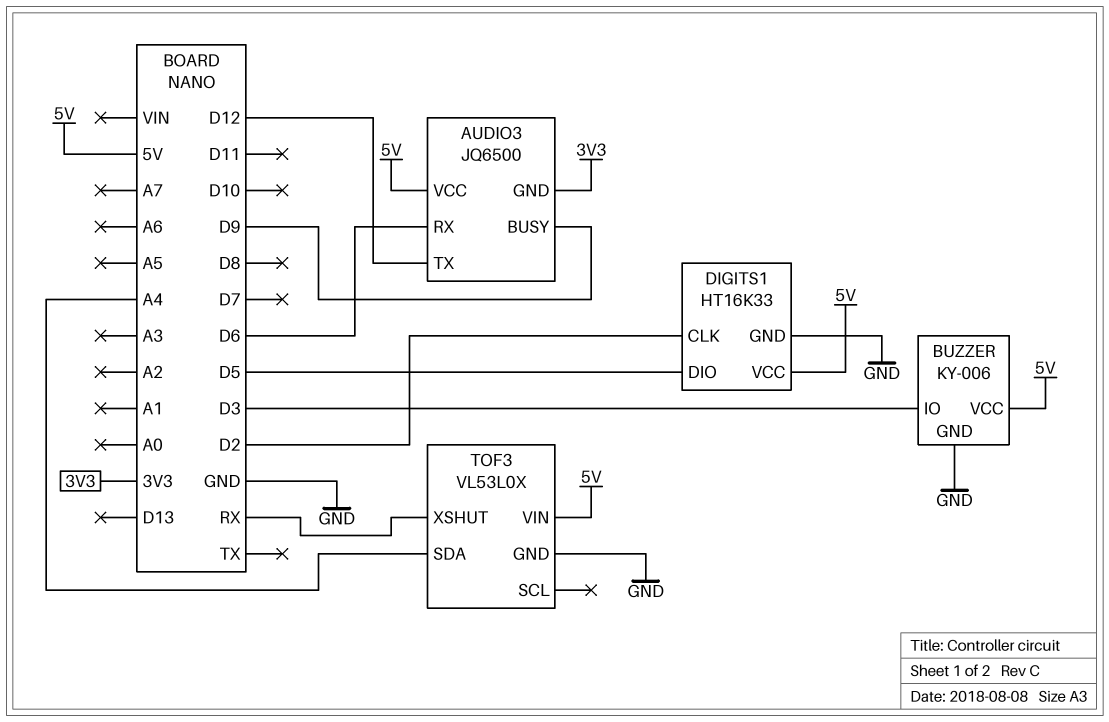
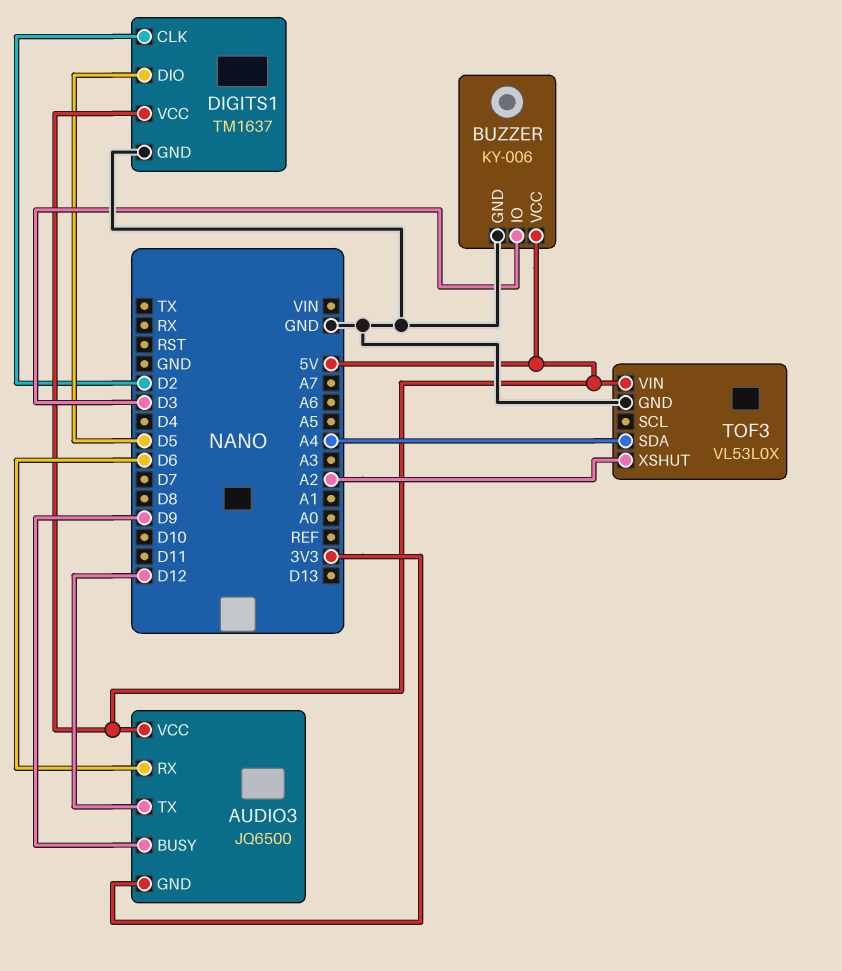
DIGITS1: HT16K33 -> TM1637
TOF3 pin XSHUT: RX -> A2

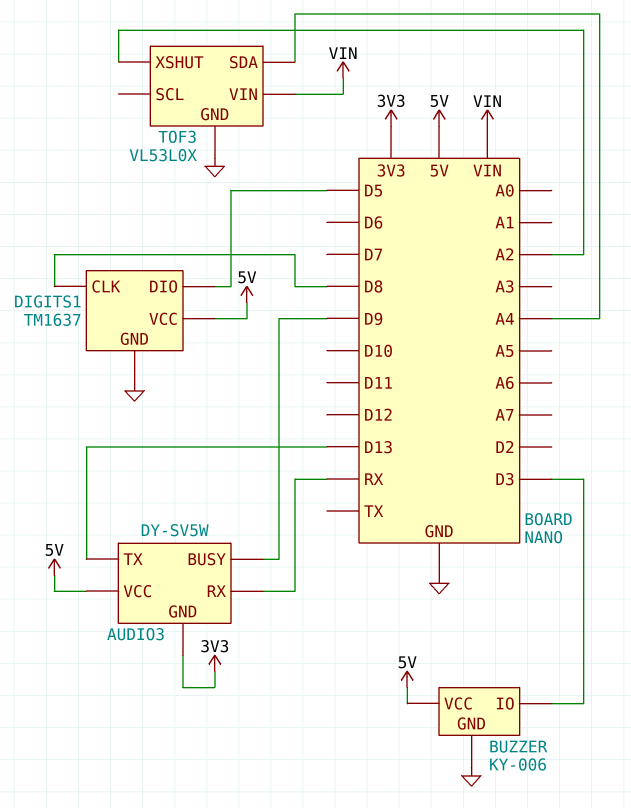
AUDIO3: JQ6500 -> DY-SV5W
AUDIO3 pin RX: D6 -> RX
AUDIO3 pin TX: D12 -> D13
DIGITS1 pin CLK: D2 -> D8
TOF3 pin VIN: 5V -> VIN

